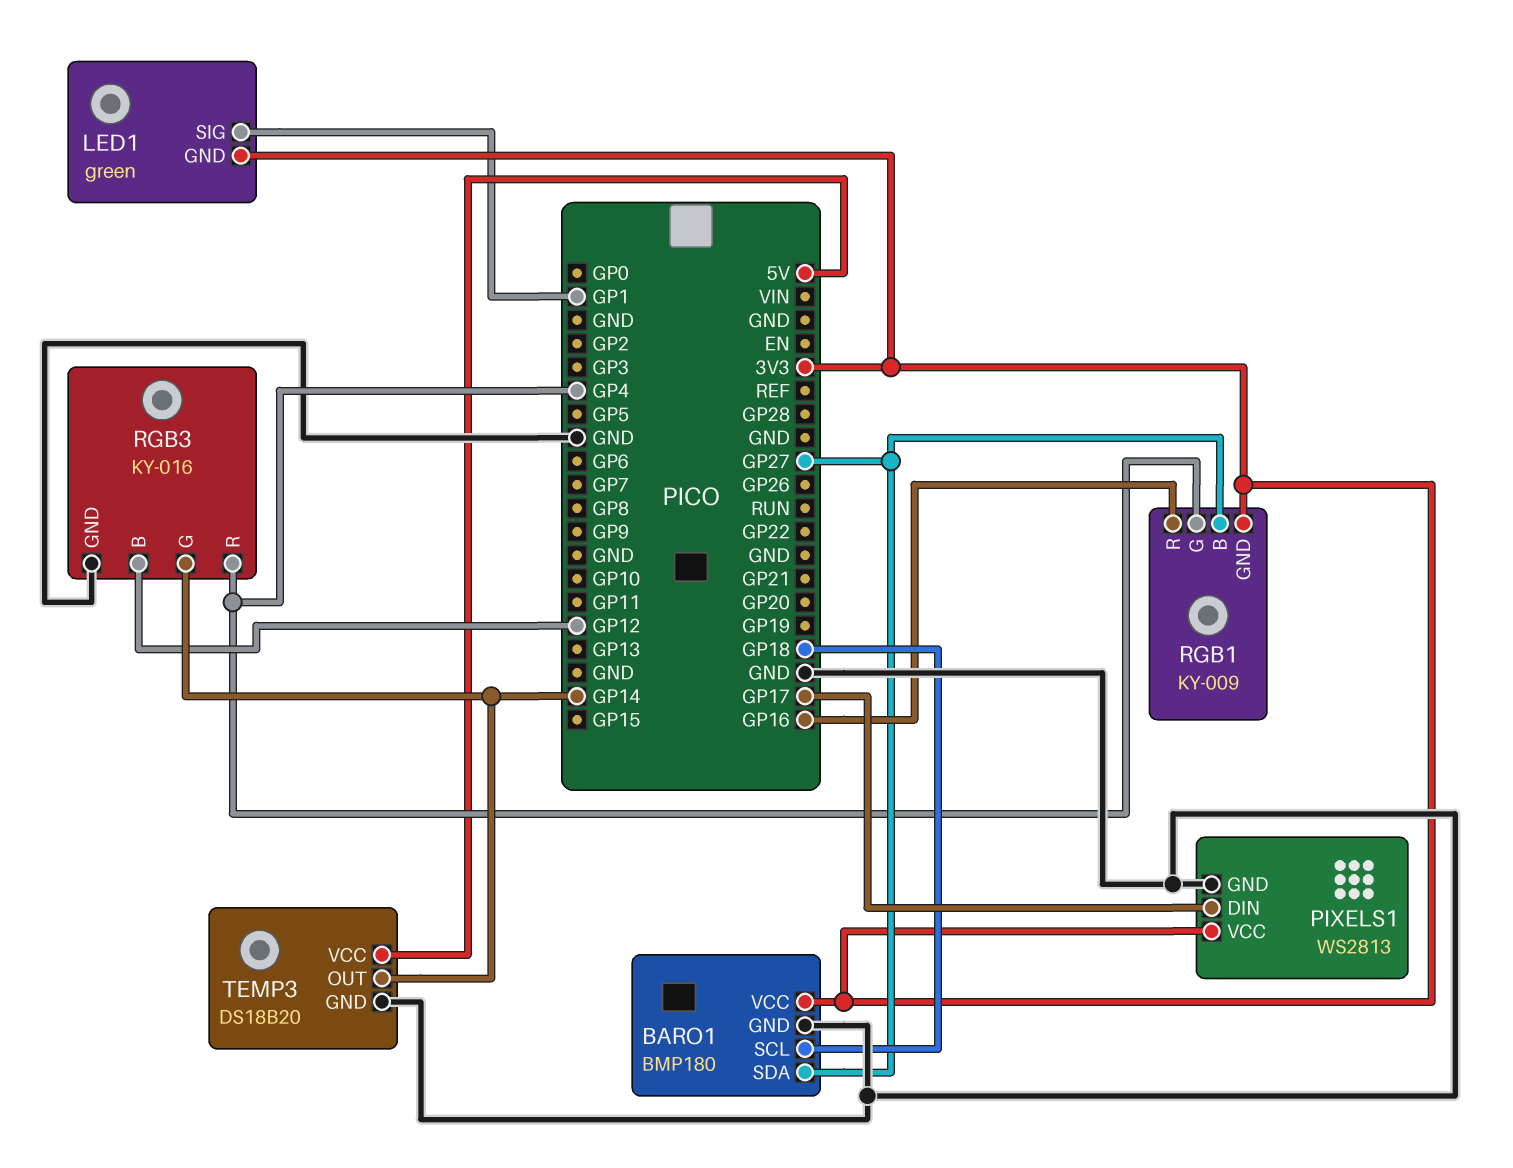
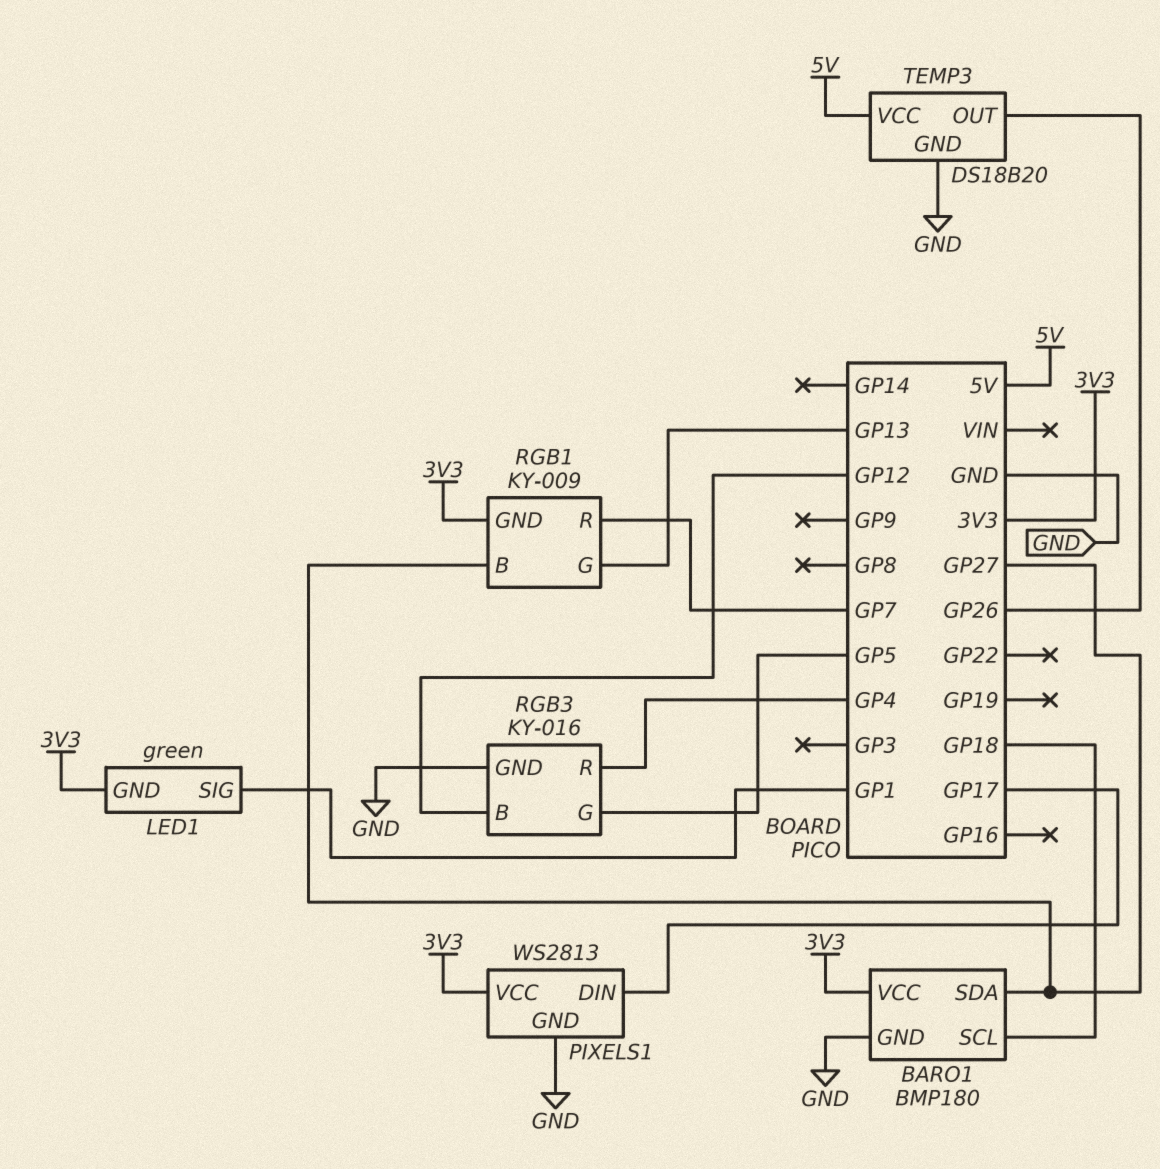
RGB1 pin G: GP4 -> GP13
RGB1 pin R: GP16 -> GP7
RGB3 pin G: GP14 -> GP5
TEMP3 pin OUT: GP14 -> GP26

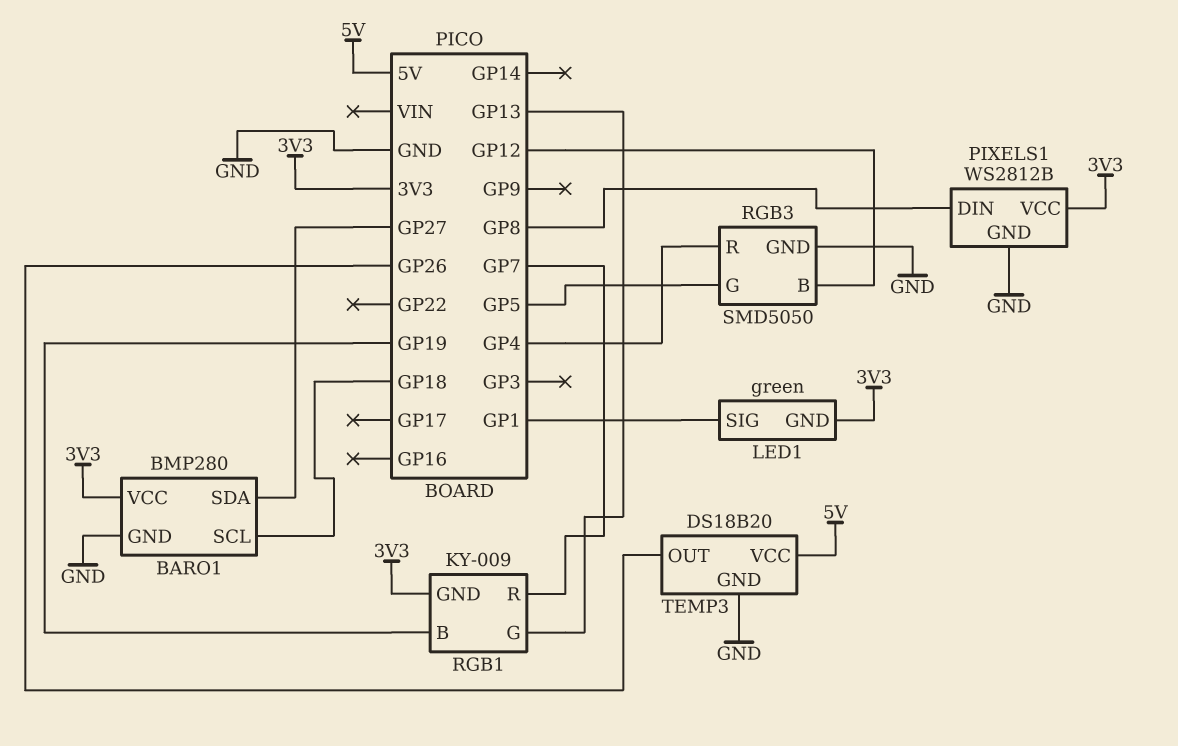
BARO1: BMP180 -> BMP280
PIXELS1: WS2813 -> WS2812B
PIXELS1 pin DIN: GP17 -> GP8
RGB1 pin B: GP27 -> GP19
RGB3: KY-016 -> SMD5050

